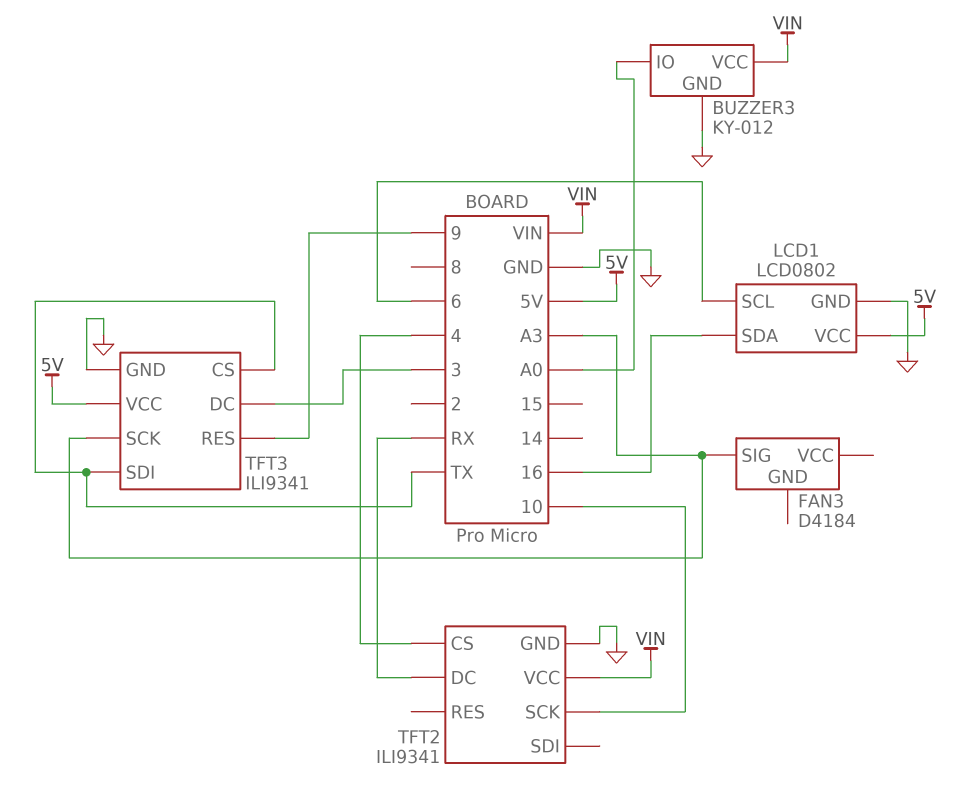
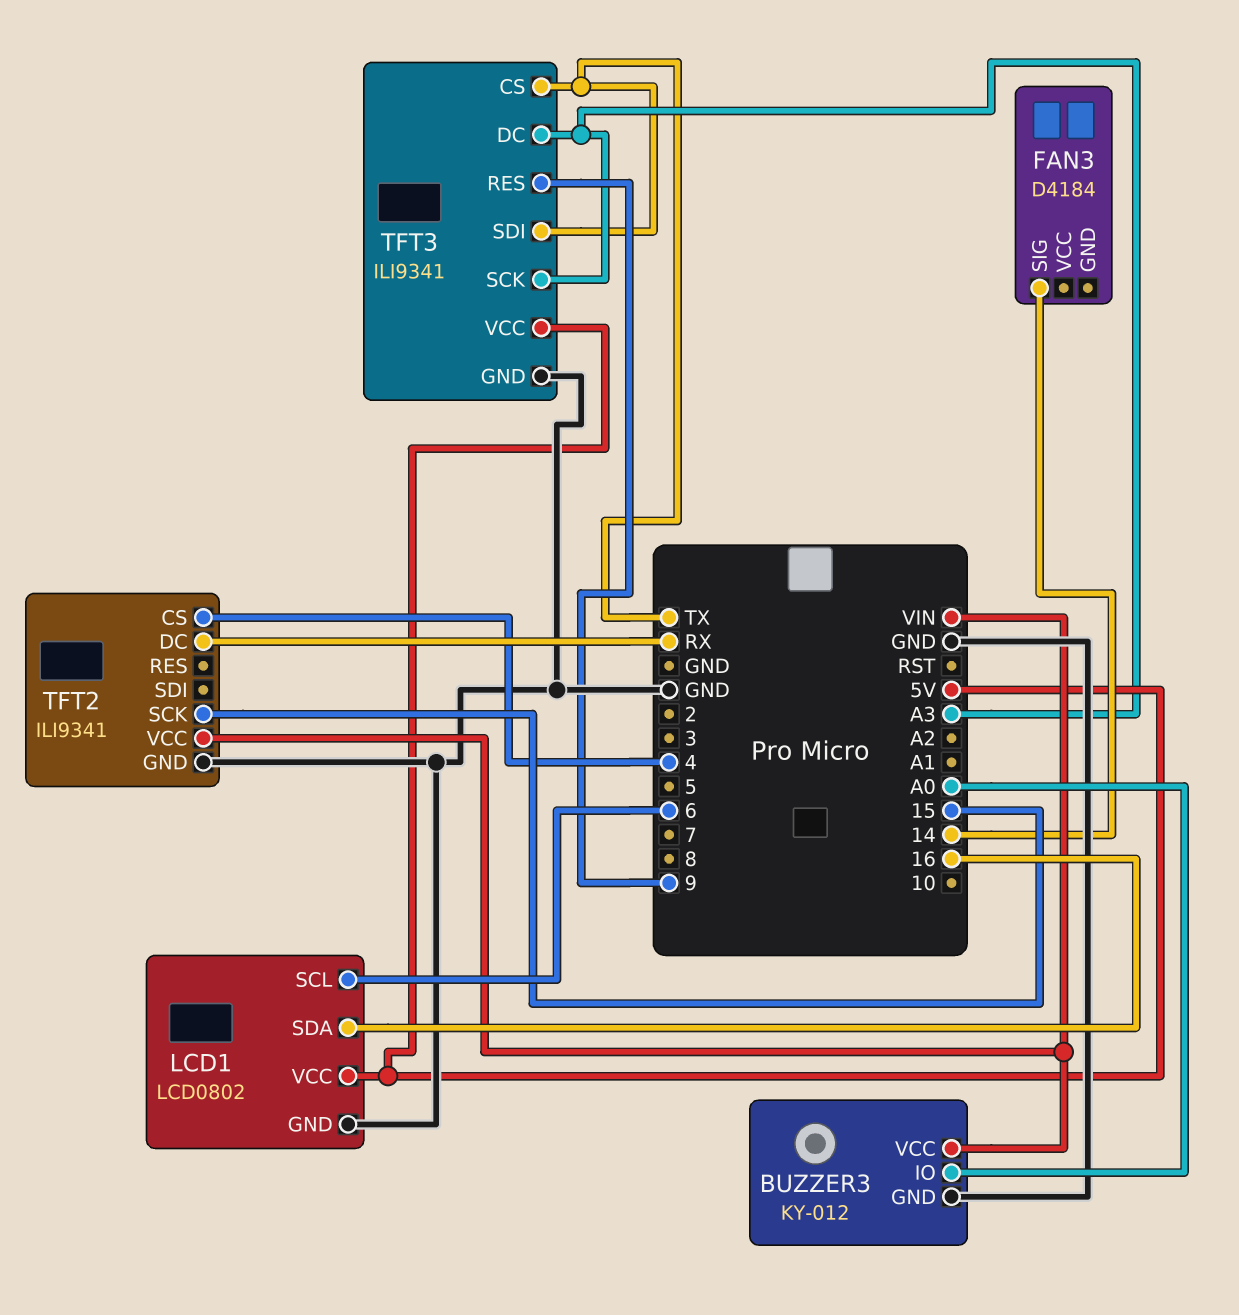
FAN3 pin SIG: A3 -> 14
TFT2 pin SCK: 10 -> 15
TFT3 pin DC: 3 -> A3

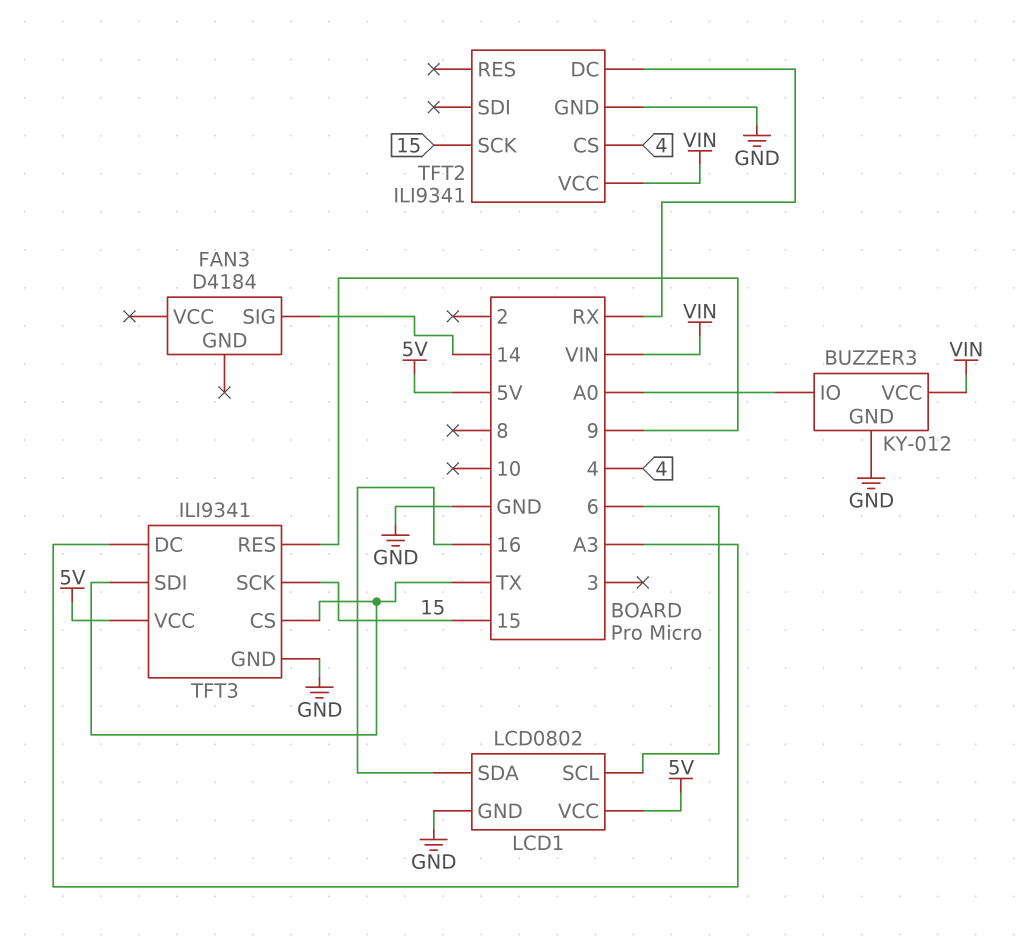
TFT3 pin SCK: A3 -> 15

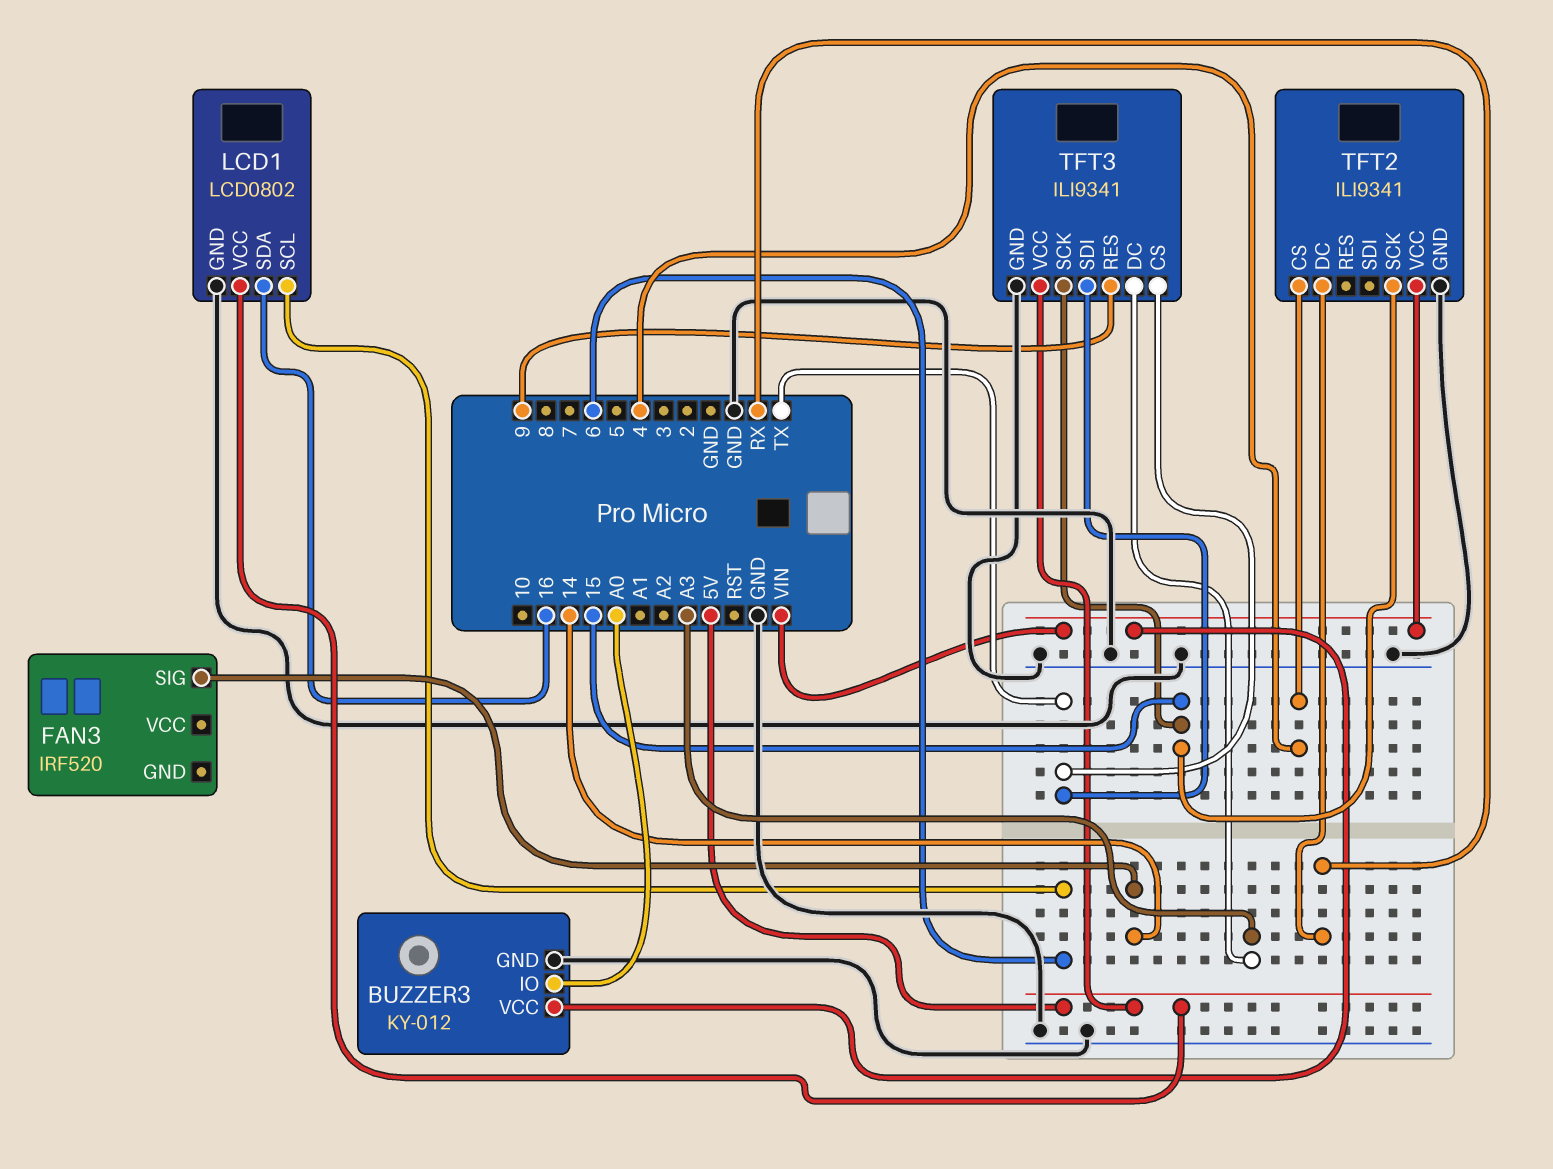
FAN3: D4184 -> IRF520

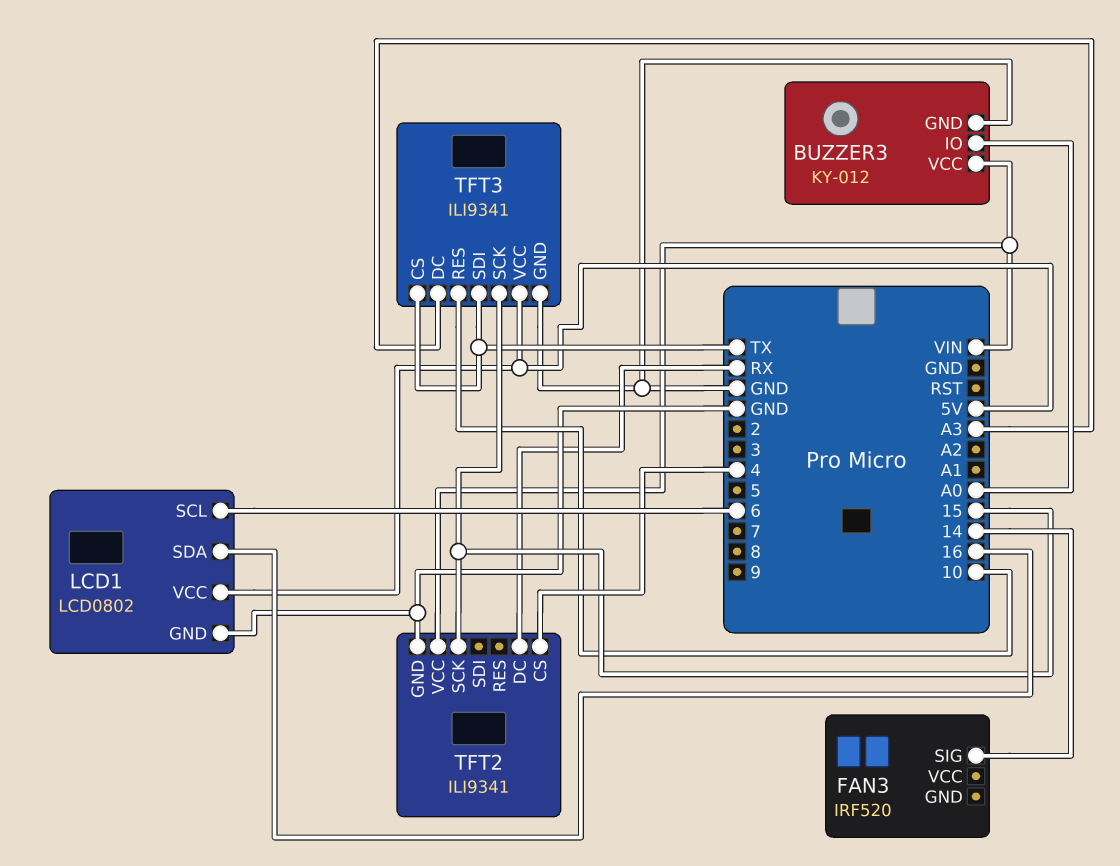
TFT3 pin RES: 9 -> 10

